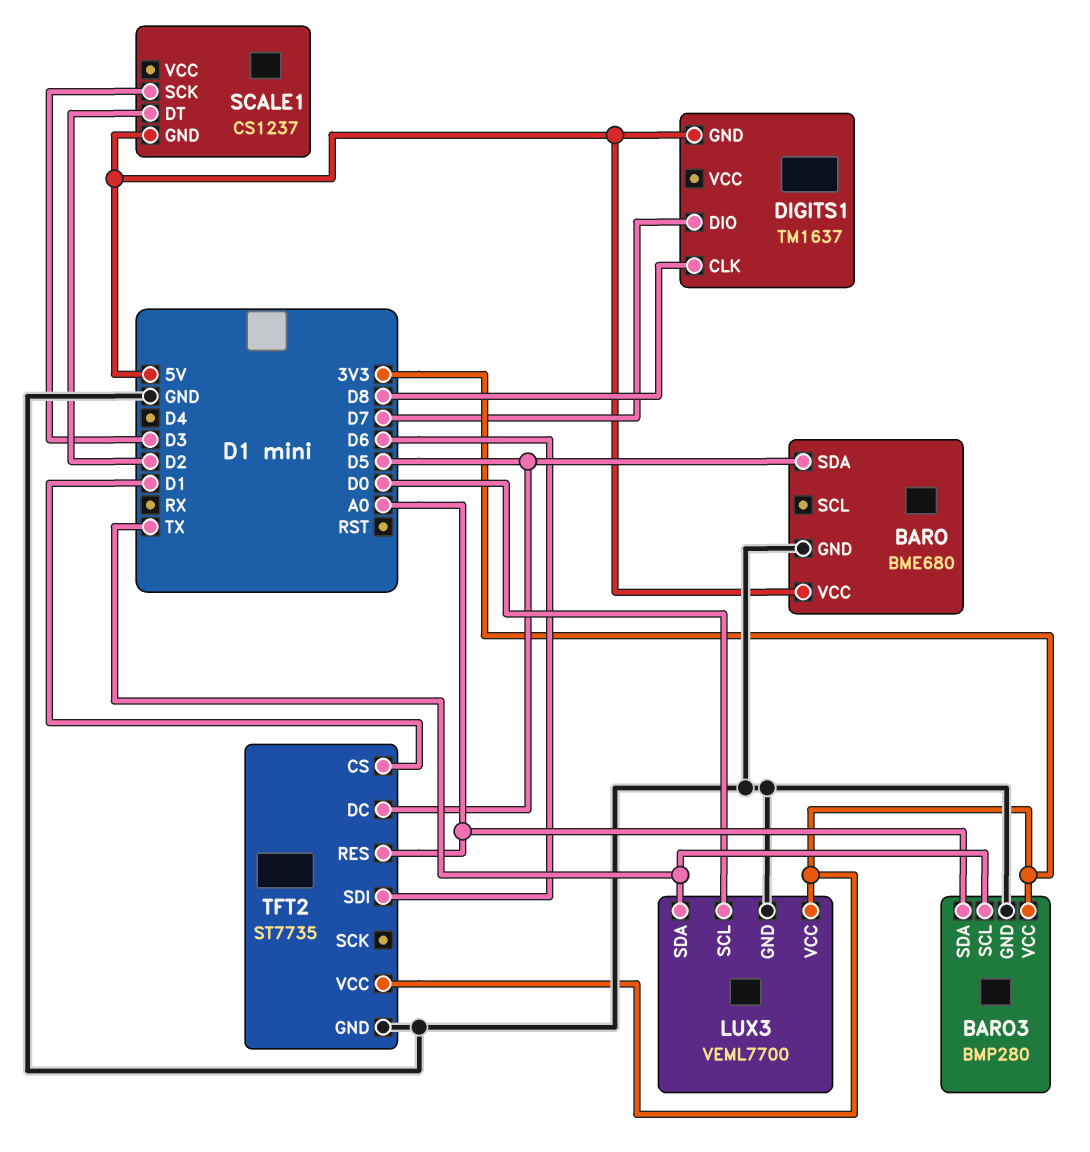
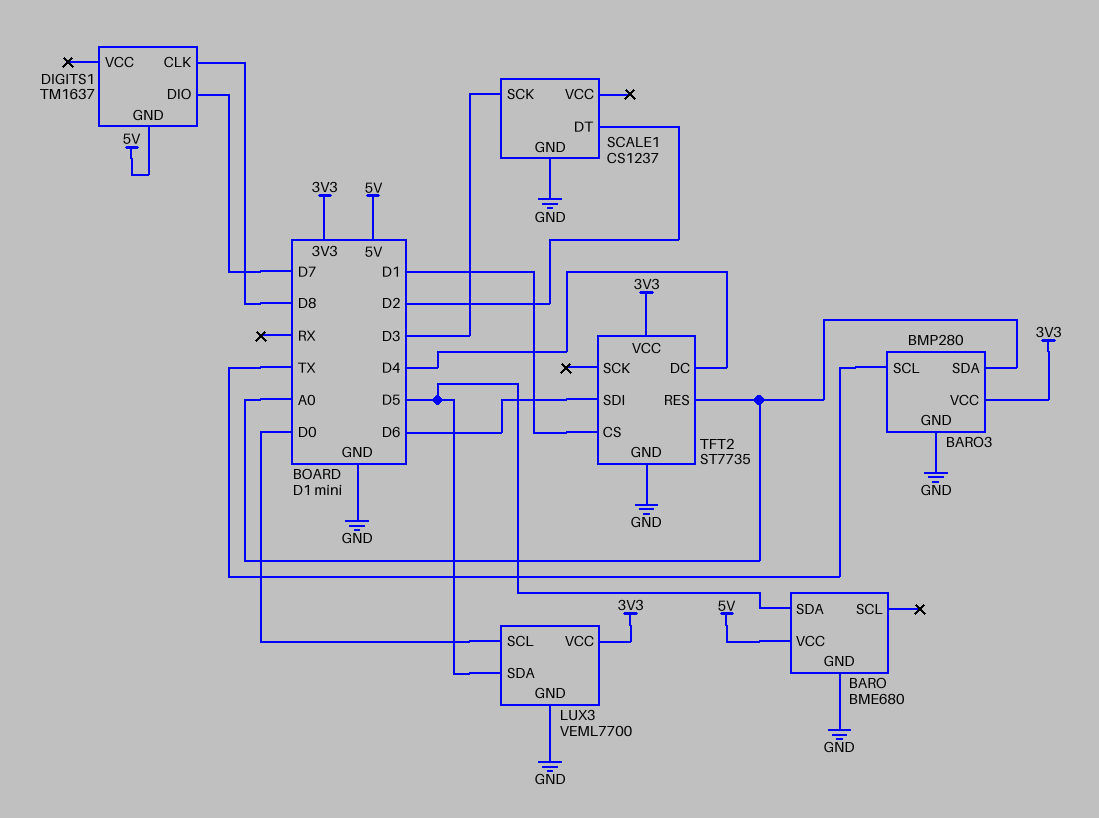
LUX3 pin SDA: TX -> D5
SCALE1 pin GND: 5V -> GND
TFT2 pin DC: D5 -> D4

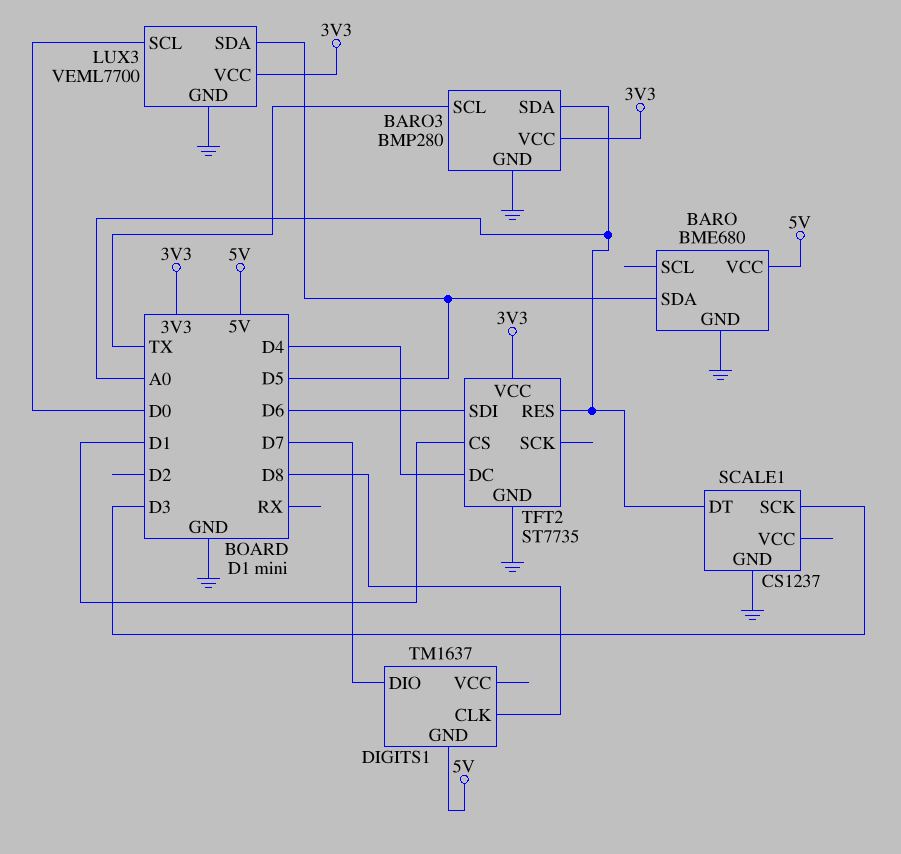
SCALE1 pin DT: D2 -> A0

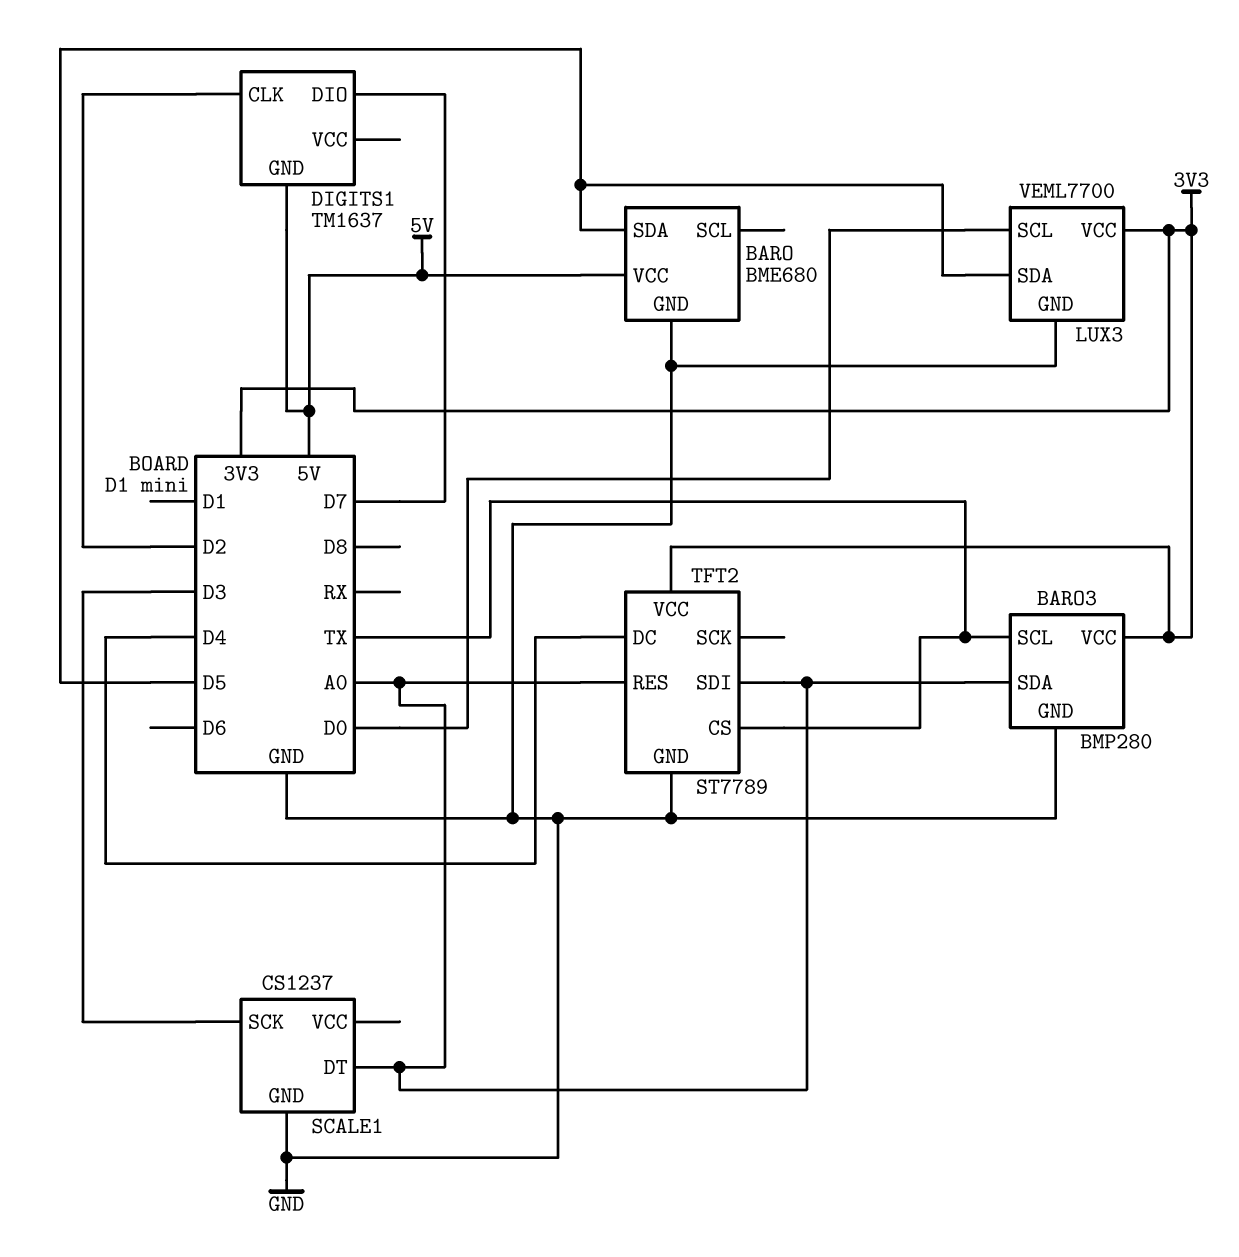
DIGITS1 pin CLK: D8 -> D2
TFT2: ST7735 -> ST7789
TFT2 pin CS: D1 -> TX
TFT2 pin SDI: D6 -> A0

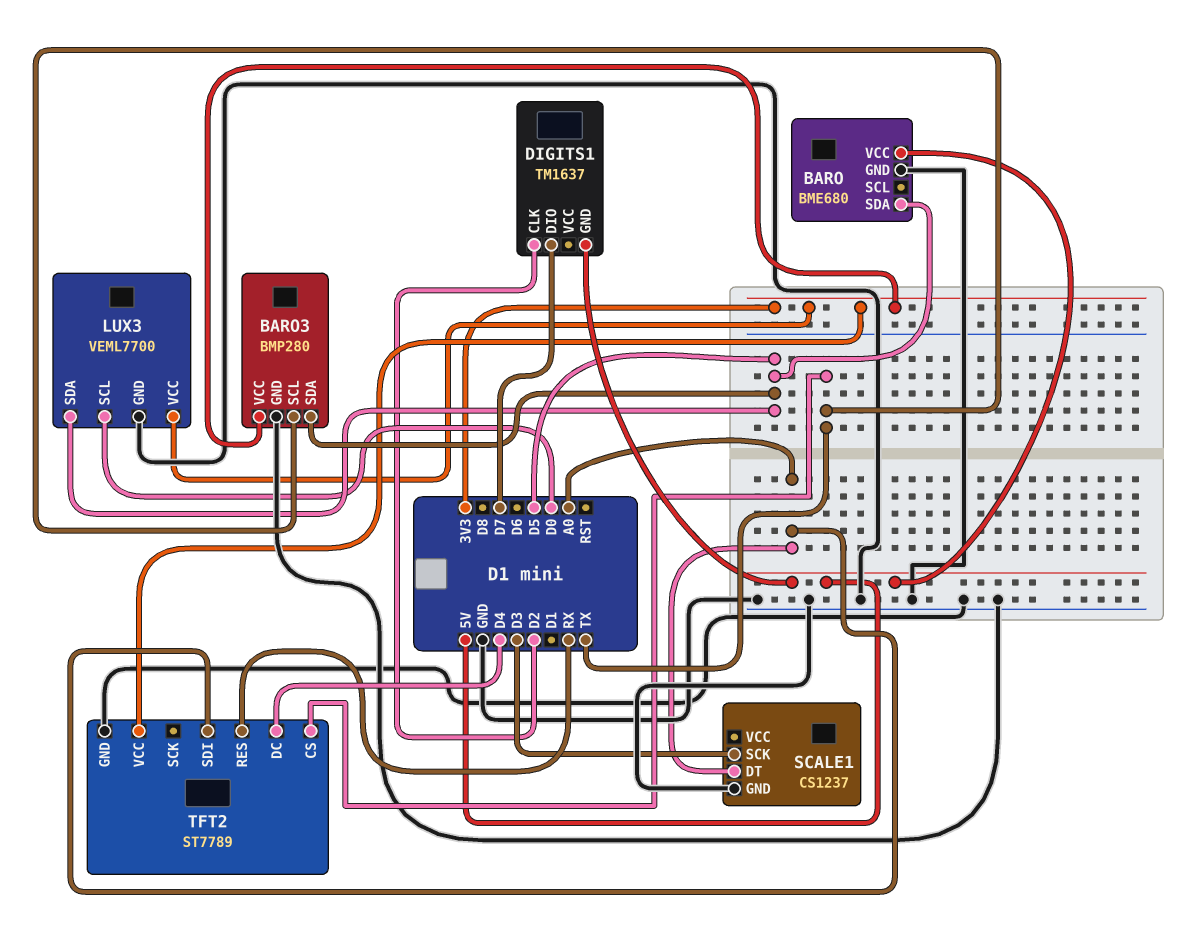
BARO3 pin SDA: A0 -> D5
TFT2 pin RES: A0 -> RX

